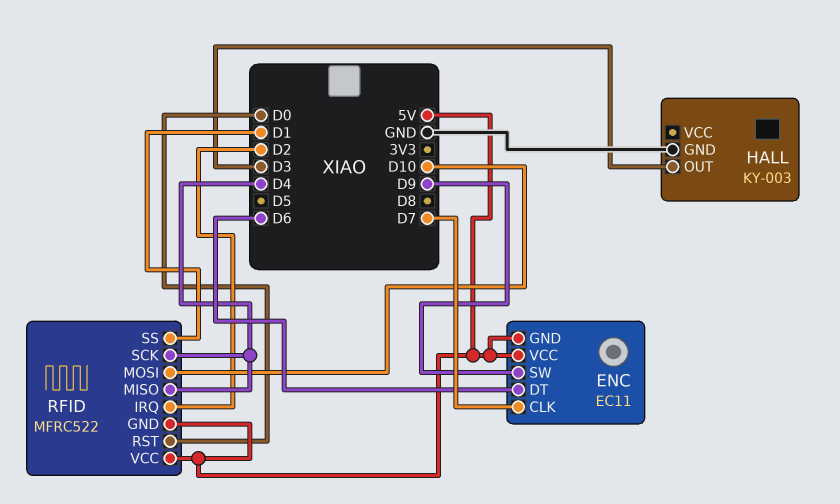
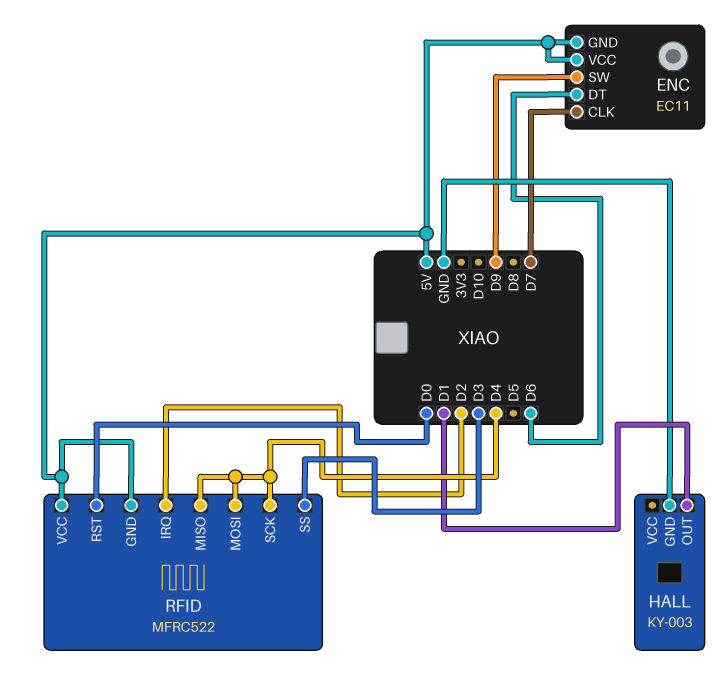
HALL pin OUT: D3 -> D1
RFID pin MOSI: D10 -> D4
RFID pin SS: D1 -> D3

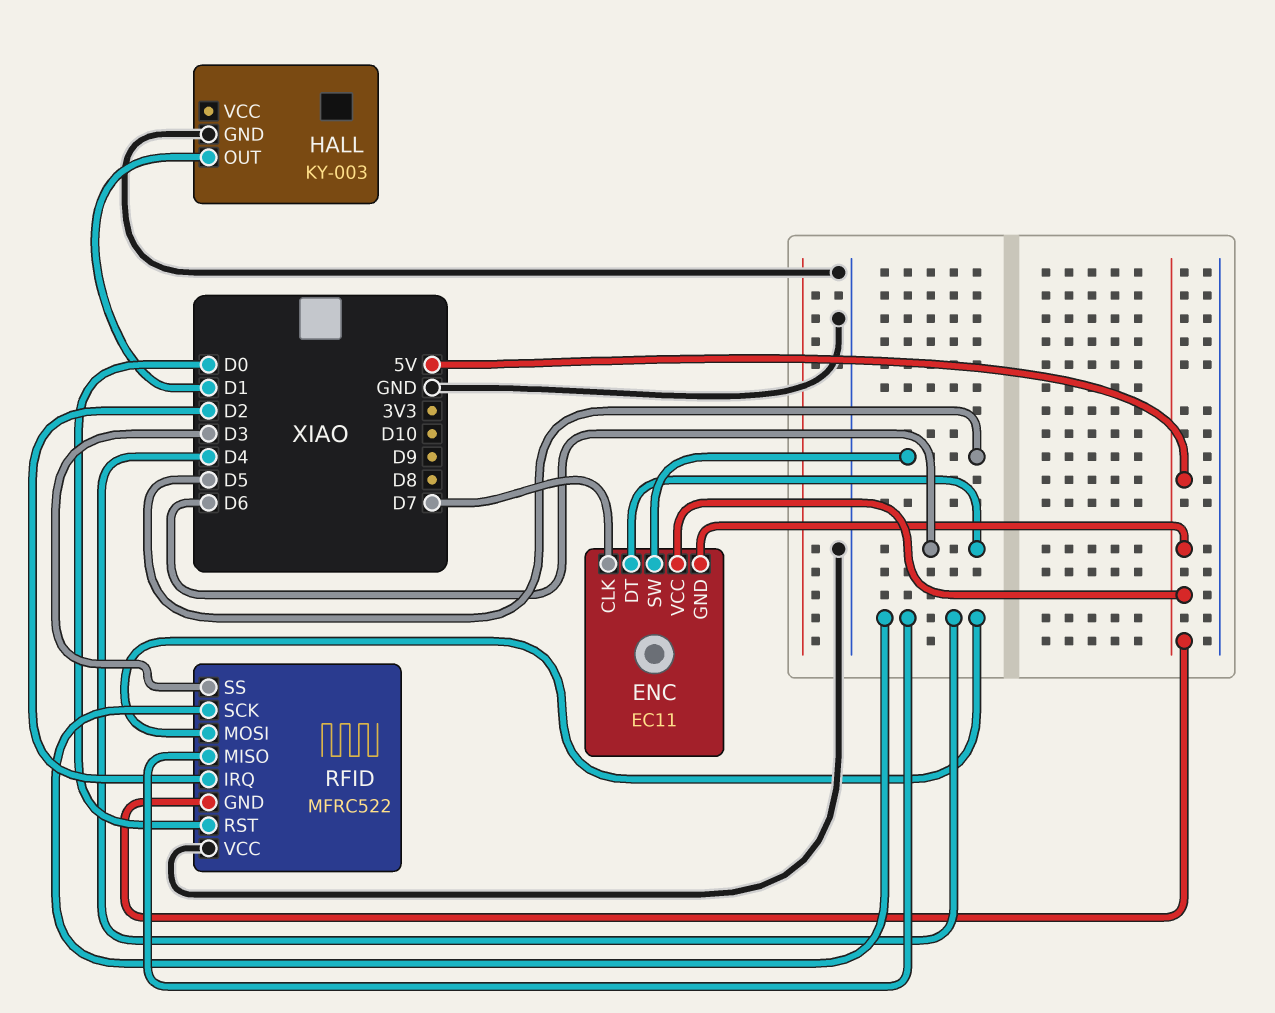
ENC pin SW: D9 -> D5
RFID pin VCC: 5V -> GND

